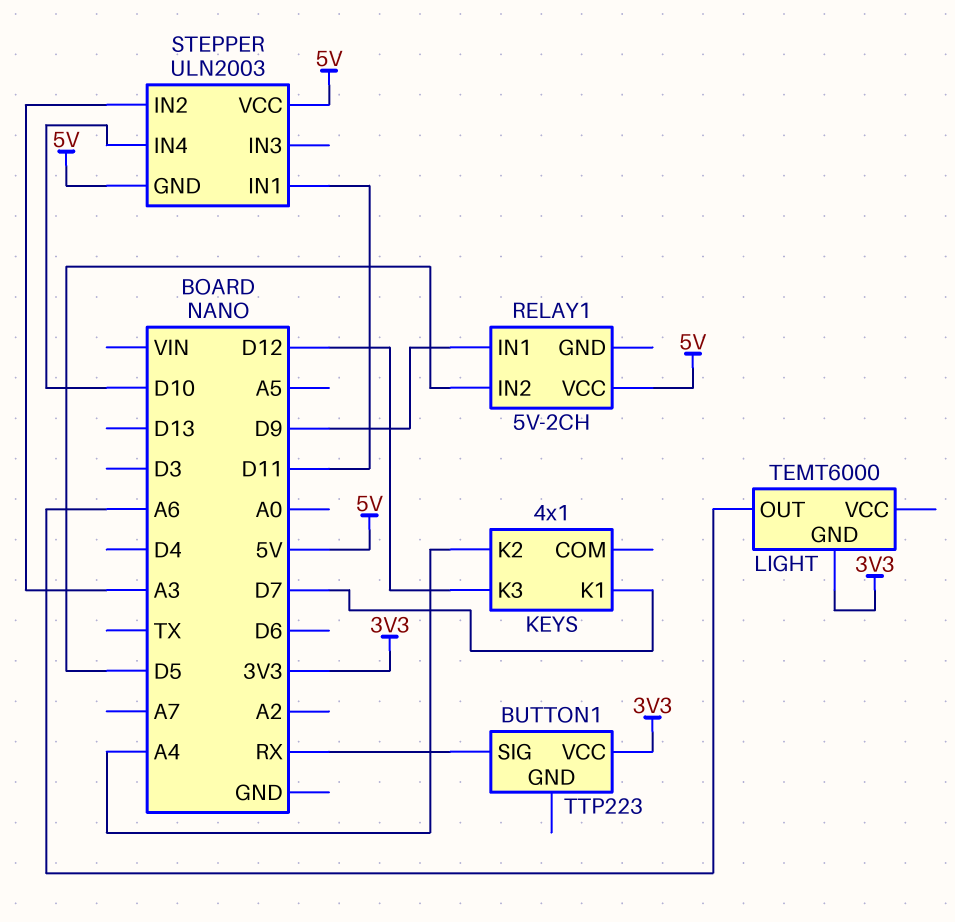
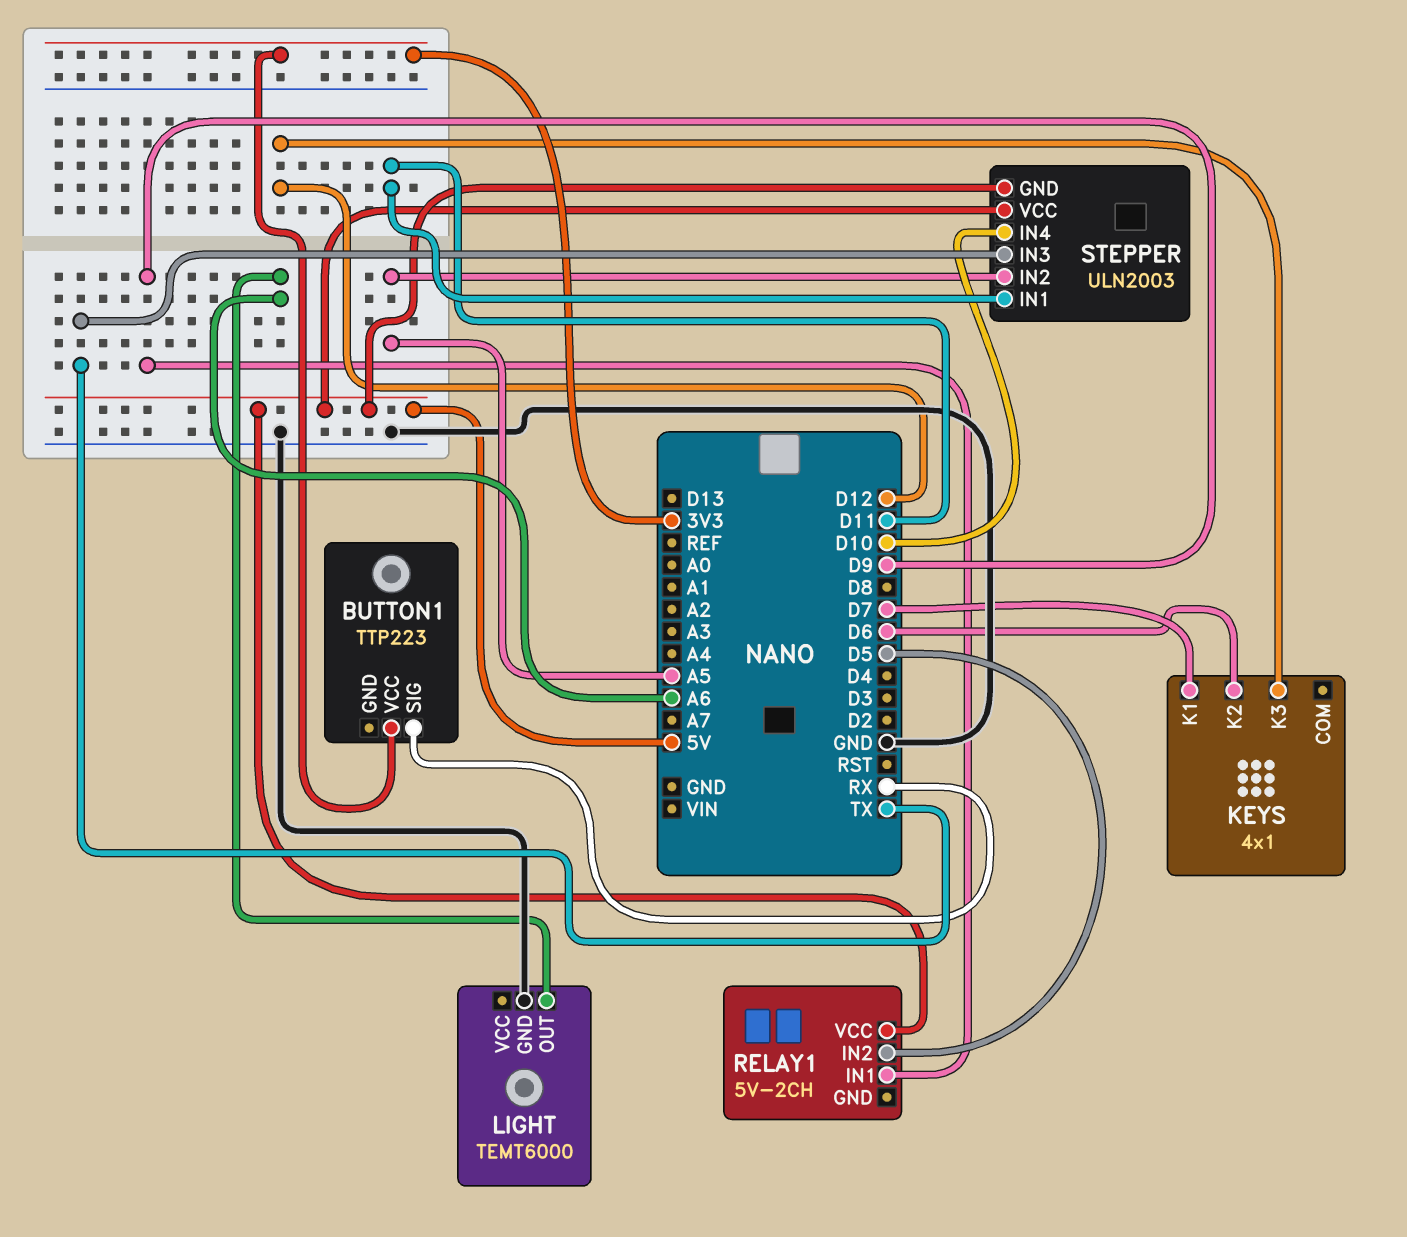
KEYS pin K2: A4 -> D6
LIGHT pin GND: 3V3 -> GND
STEPPER pin IN2: A3 -> A5
STEPPER pin IN3: none -> TX

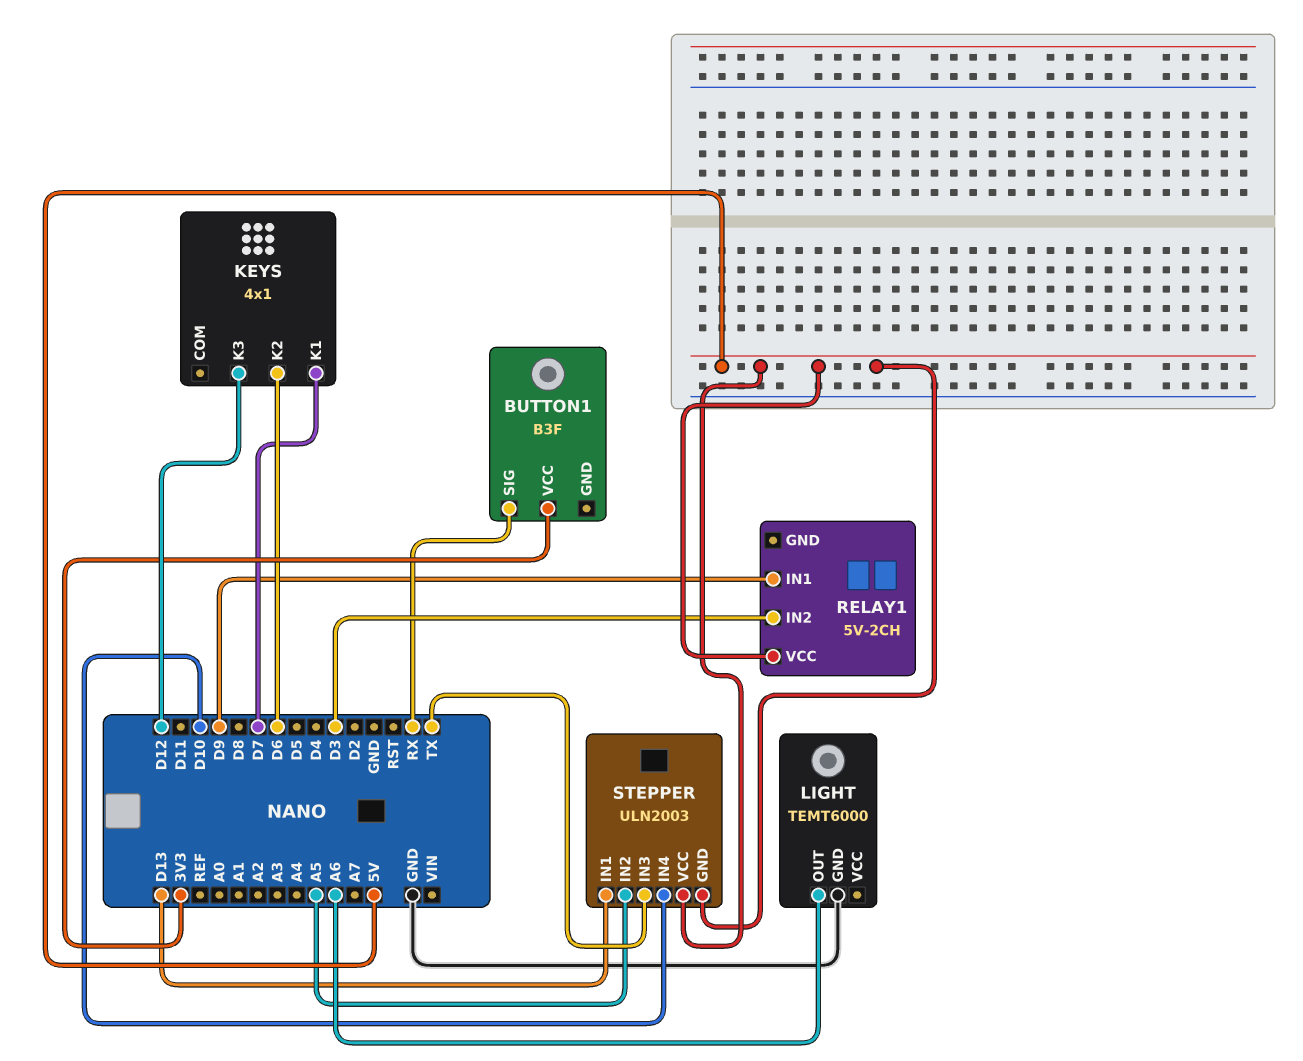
BUTTON1: TTP223 -> B3F
RELAY1 pin IN2: D5 -> D3
STEPPER pin IN1: D11 -> D13

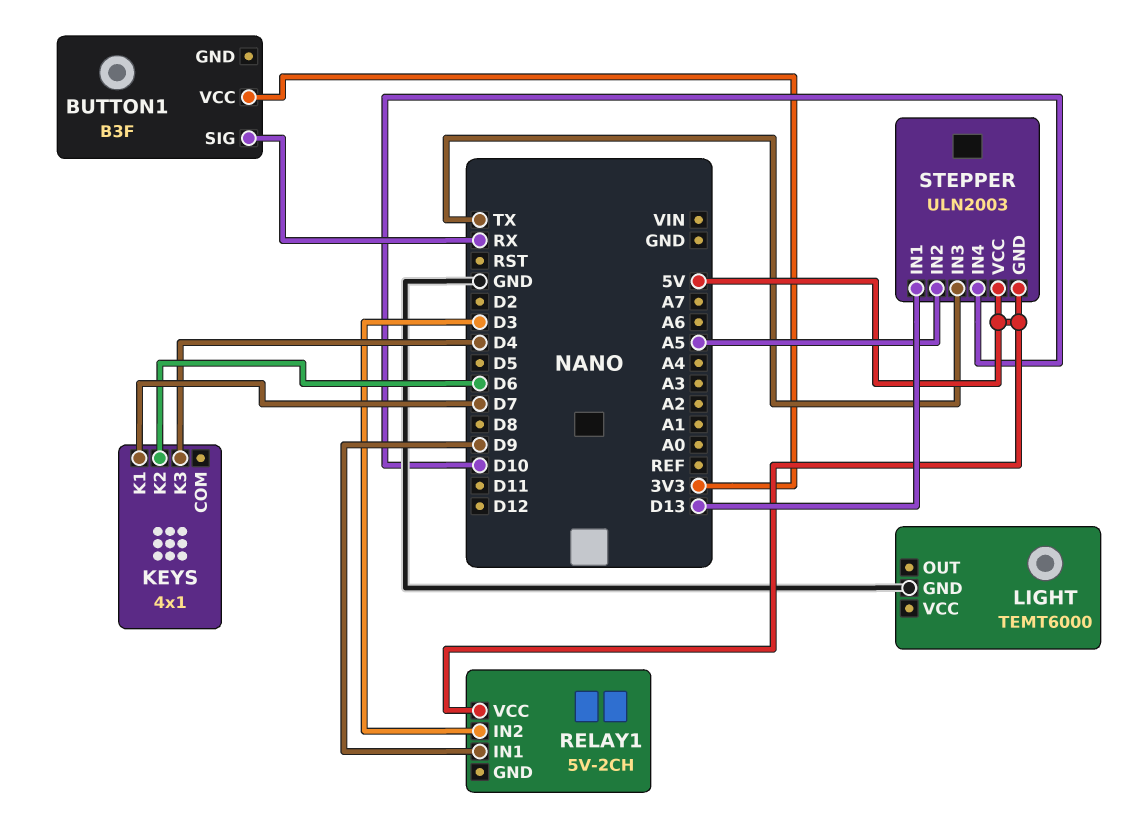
KEYS pin K3: D12 -> D4
LIGHT pin OUT: A6 -> none

